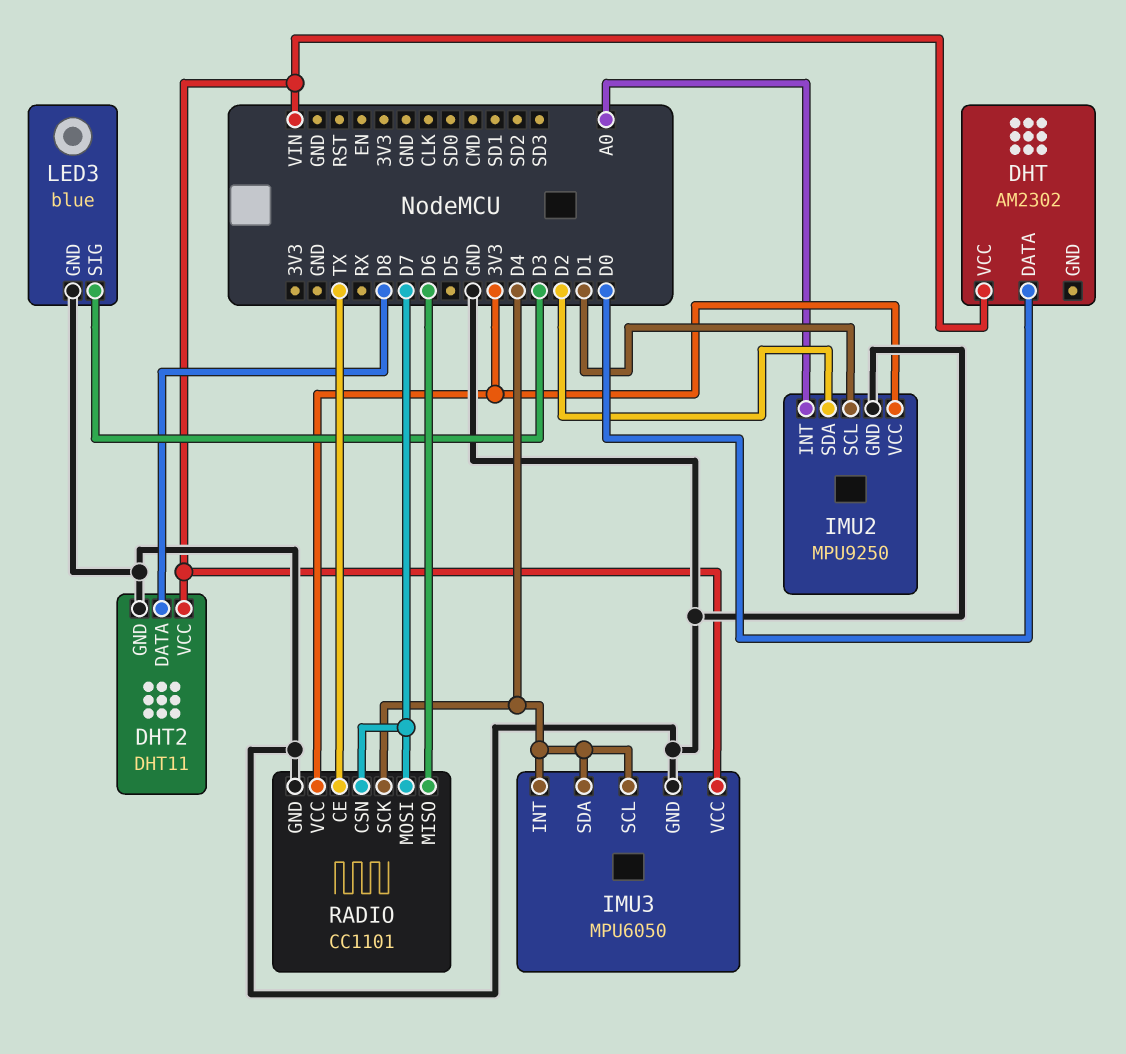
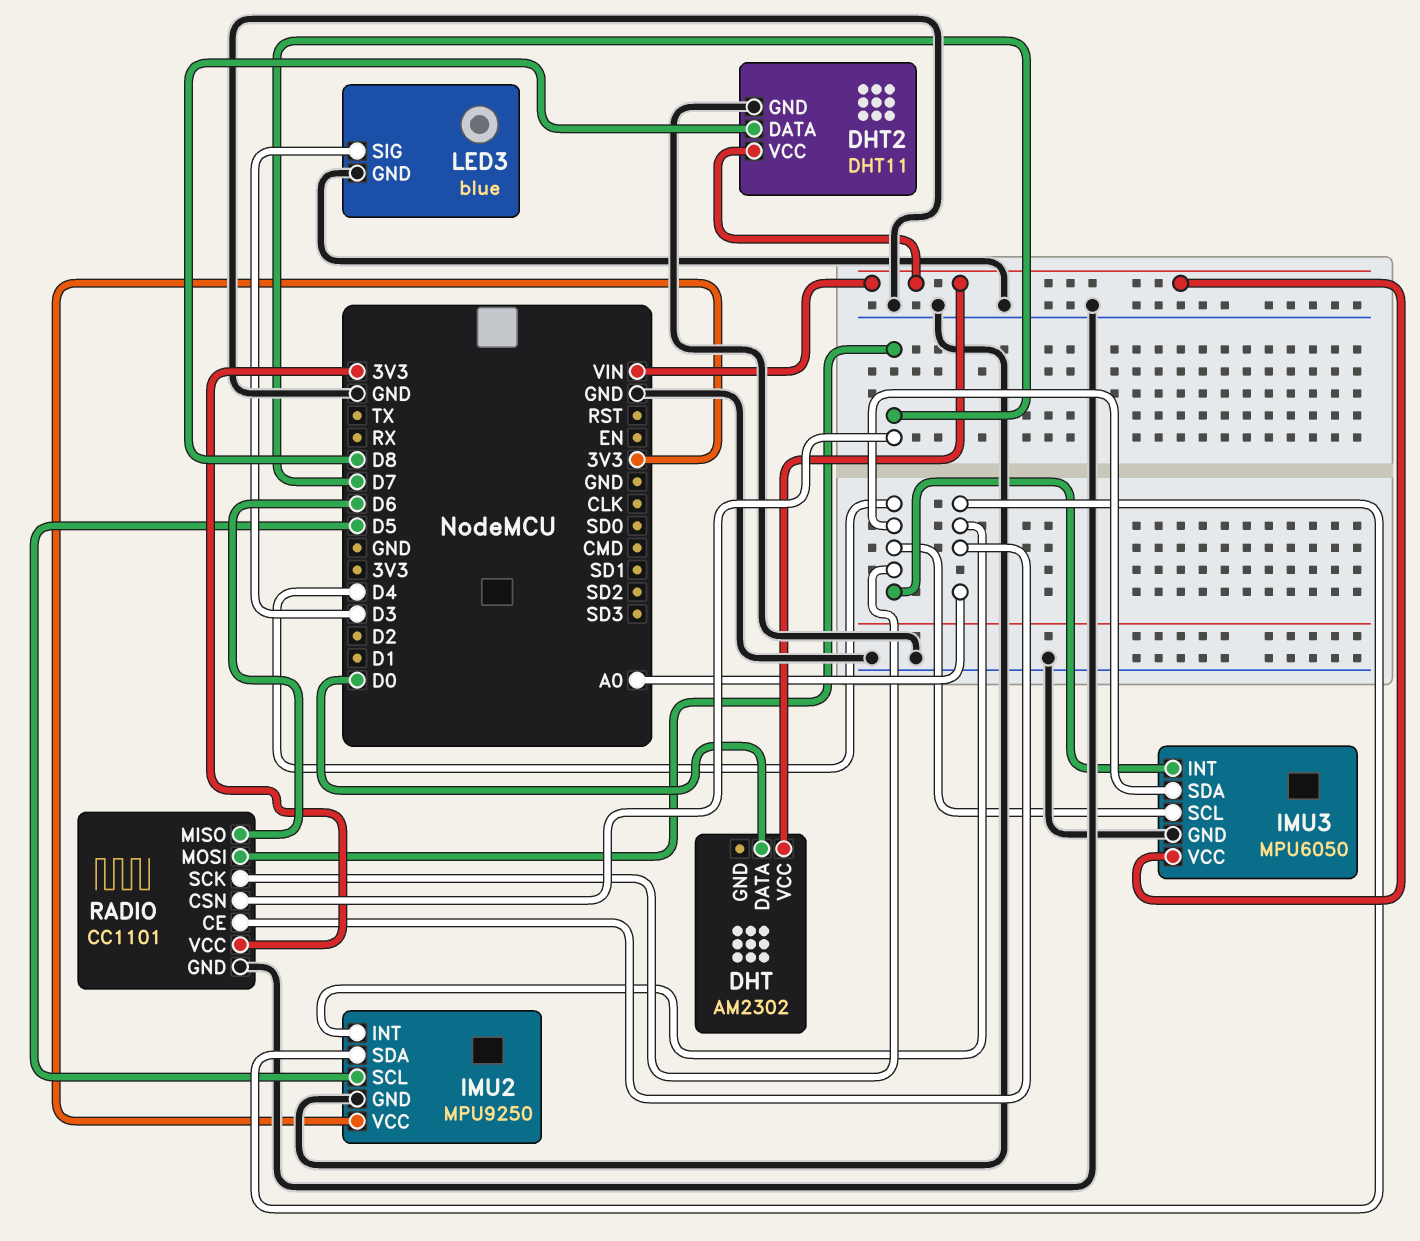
IMU2 pin SCL: D1 -> D5
IMU2 pin SDA: D2 -> A0
RADIO pin CE: TX -> A0

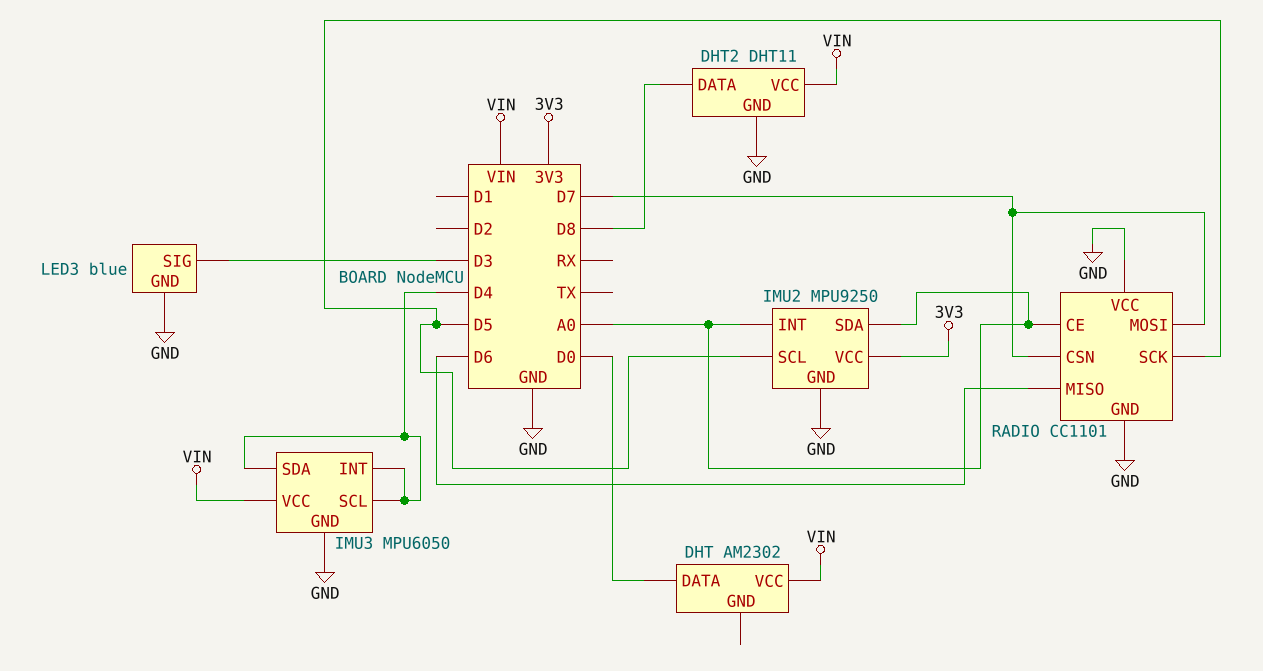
RADIO pin SCK: D4 -> D5
RADIO pin VCC: 3V3 -> GND

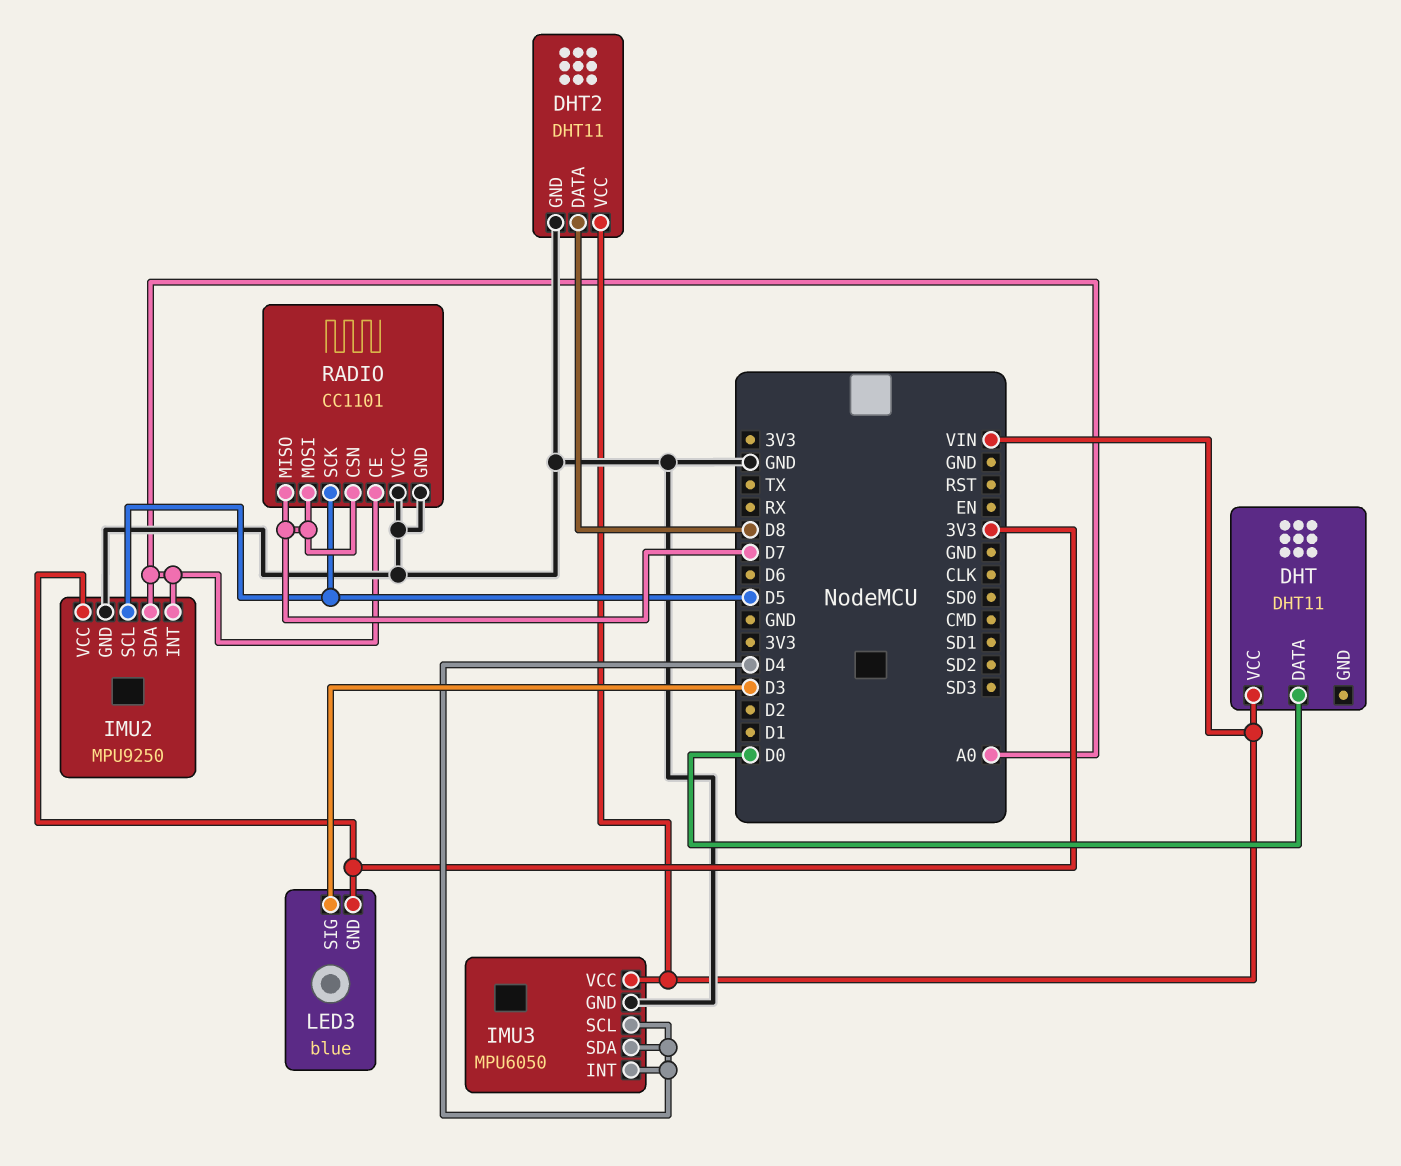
DHT: AM2302 -> DHT11
LED3 pin GND: GND -> 3V3
RADIO pin MISO: D6 -> D7

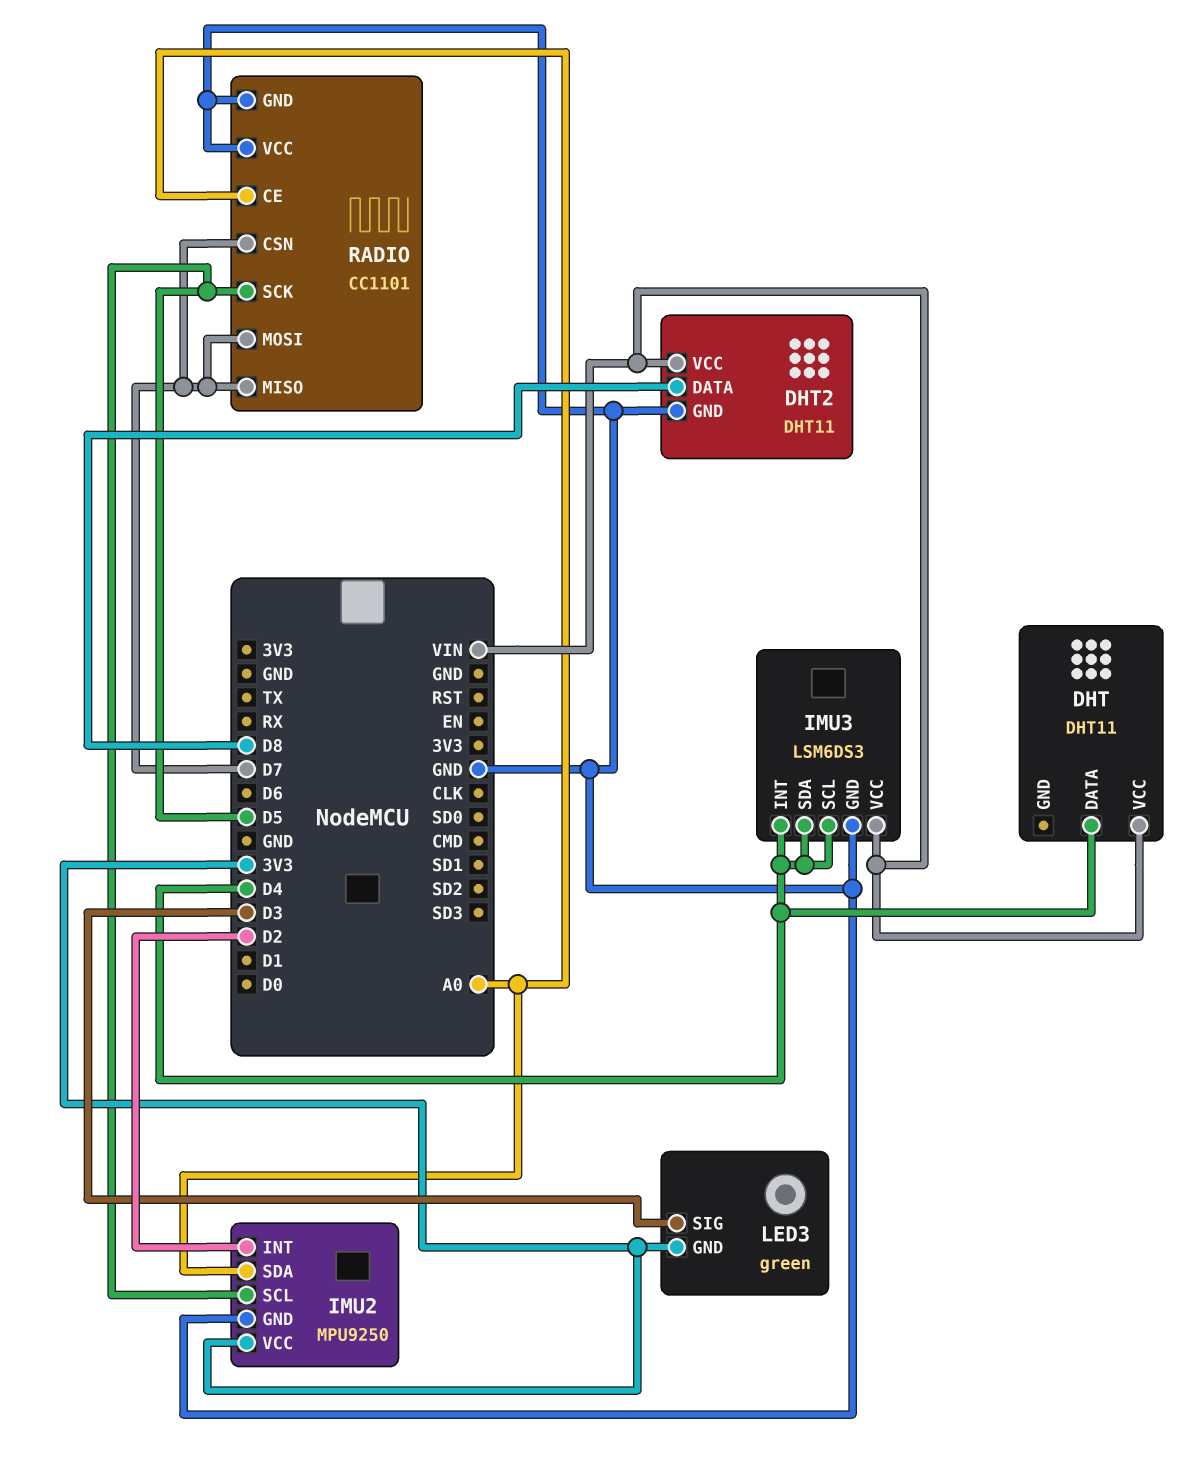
DHT pin DATA: D0 -> D4
IMU2 pin INT: A0 -> D2
IMU3: MPU6050 -> LSM6DS3
LED3: blue -> green

